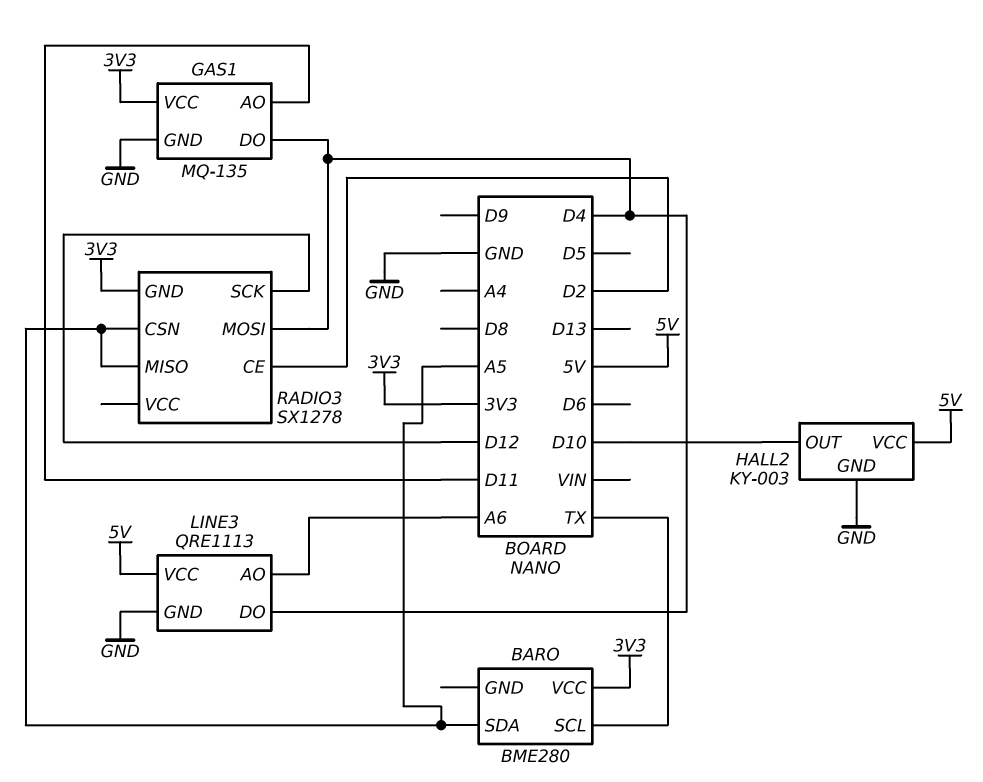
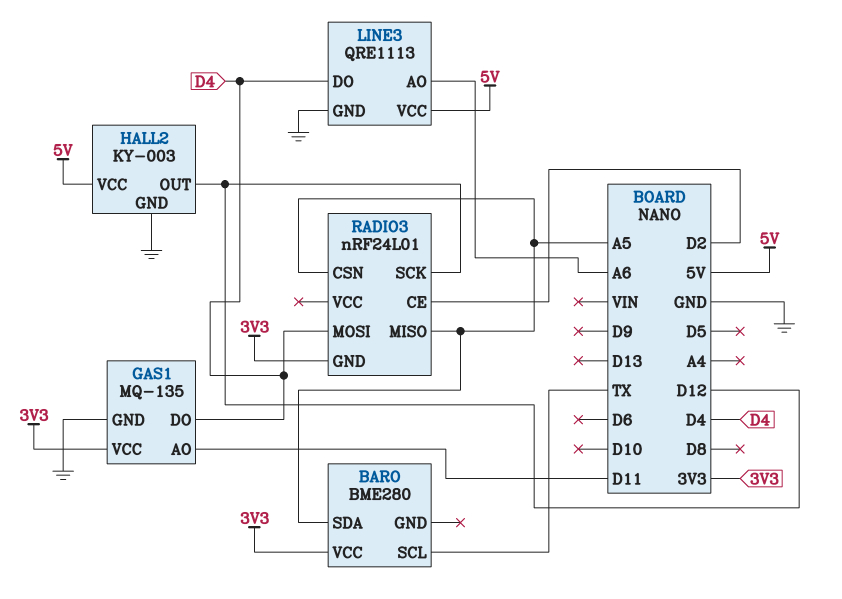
HALL2 pin OUT: D10 -> D12
RADIO3: SX1278 -> nRF24L01

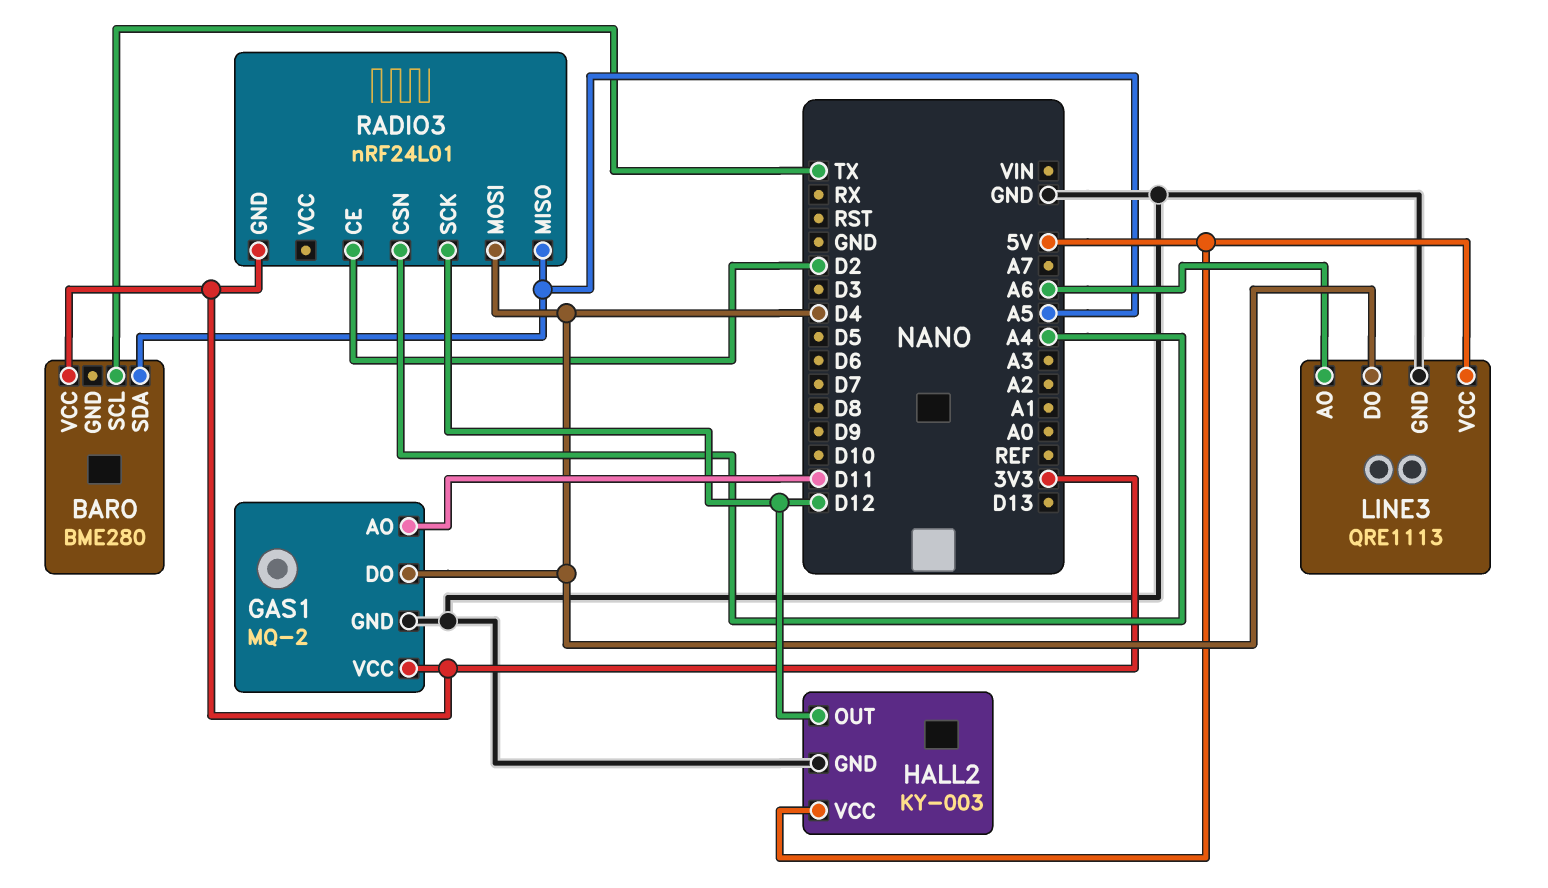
GAS1: MQ-135 -> MQ-2
RADIO3 pin CSN: A5 -> A4

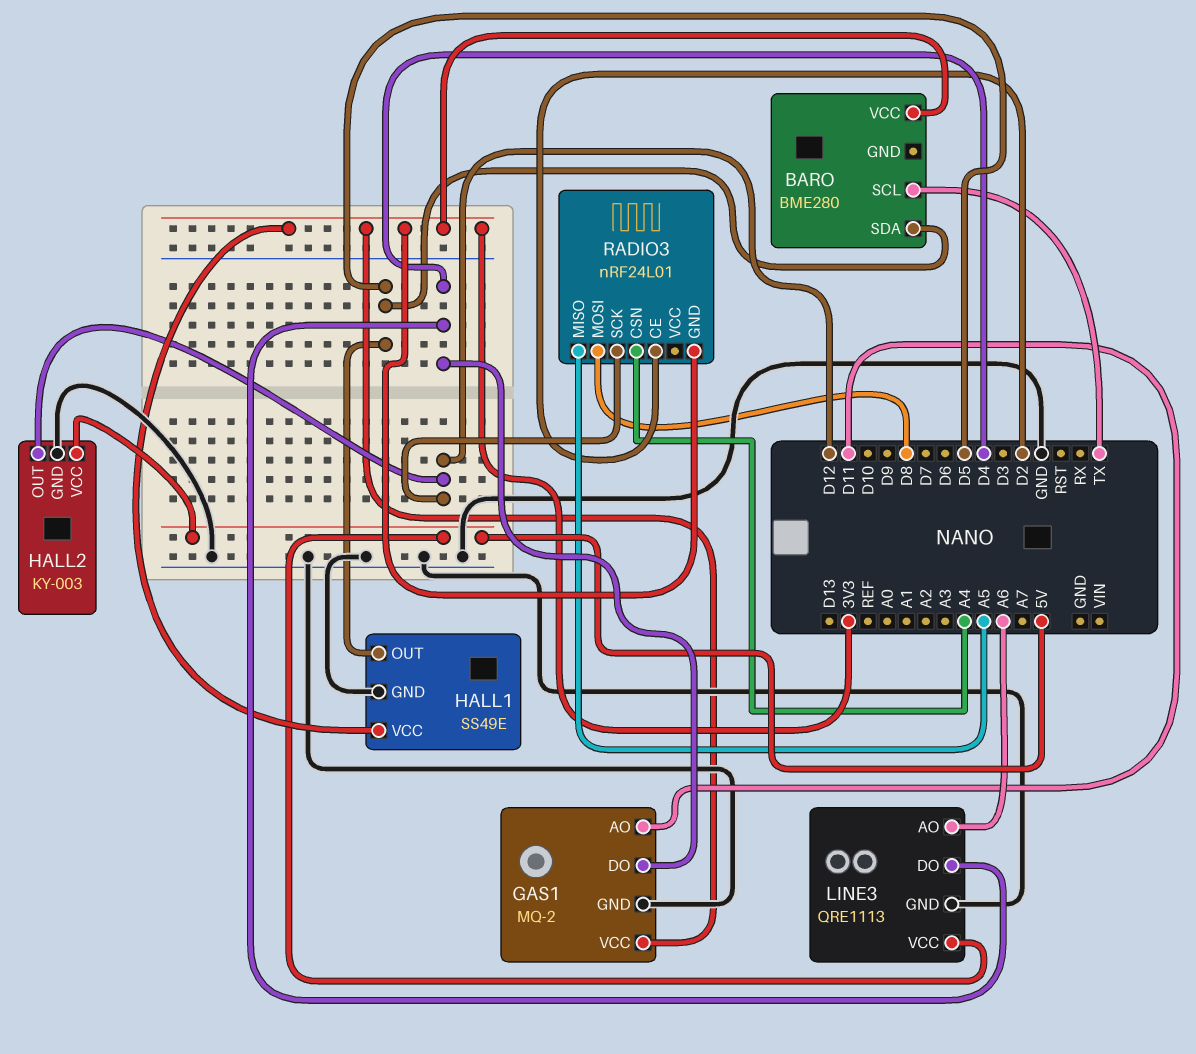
BARO pin SDA: A5 -> D5
HALL1: none -> SS49E
HALL1 pin GND: none -> GND
HALL1 pin OUT: none -> D5
HALL1 pin VCC: none -> 3V3
RADIO3 pin MOSI: D4 -> D8

